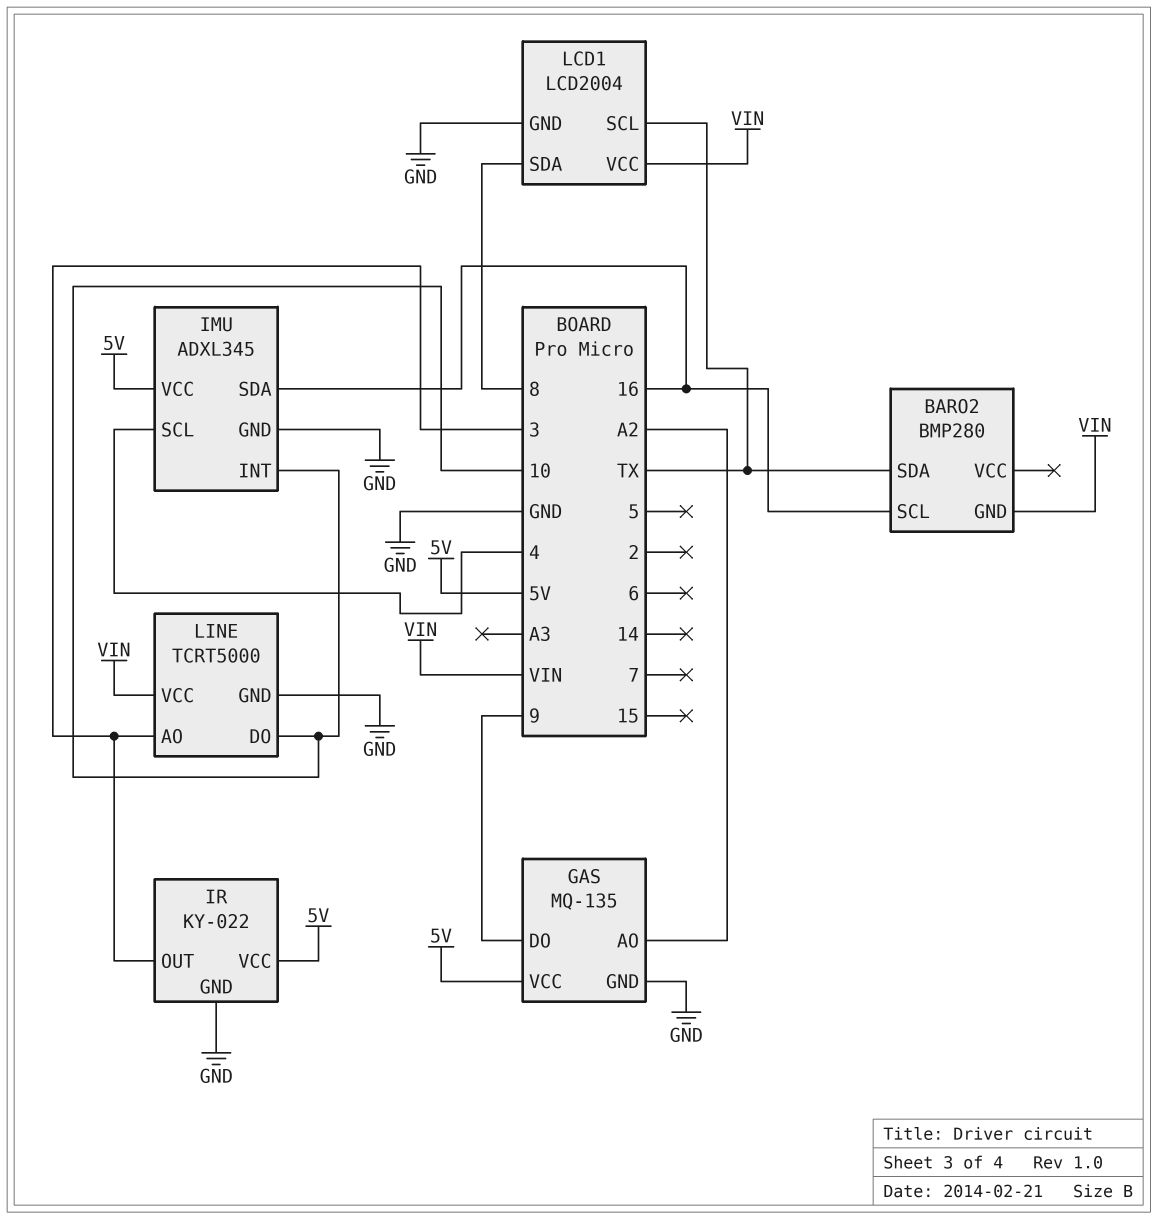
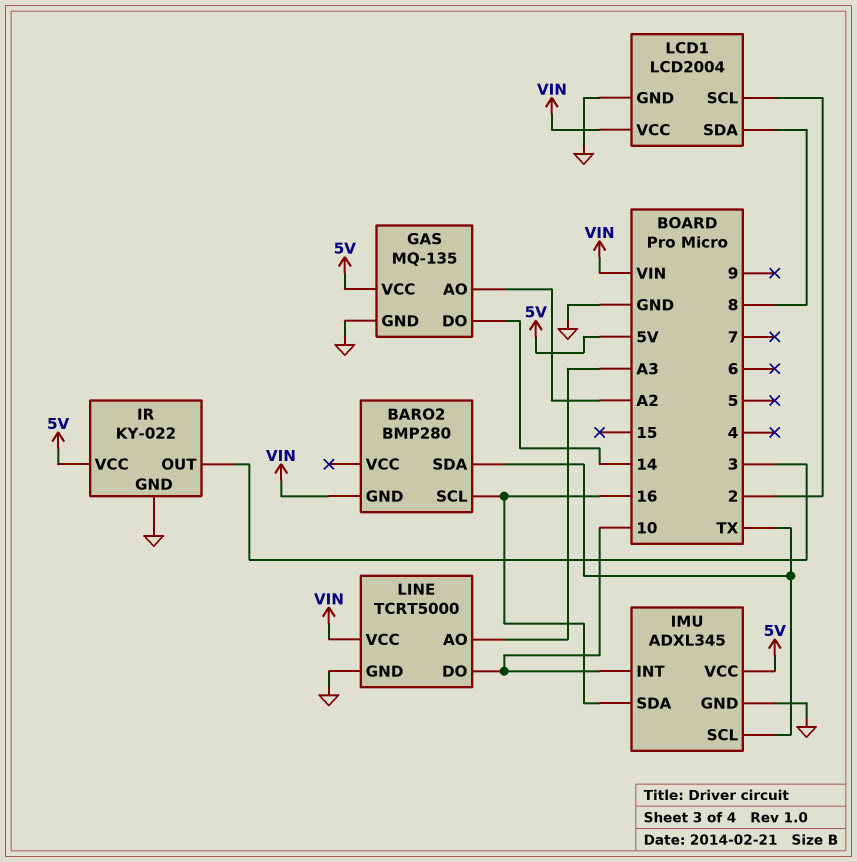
GAS pin DO: 9 -> 14
IMU pin SCL: 4 -> TX
LCD1 pin SCL: TX -> 2
LINE pin AO: 3 -> A3

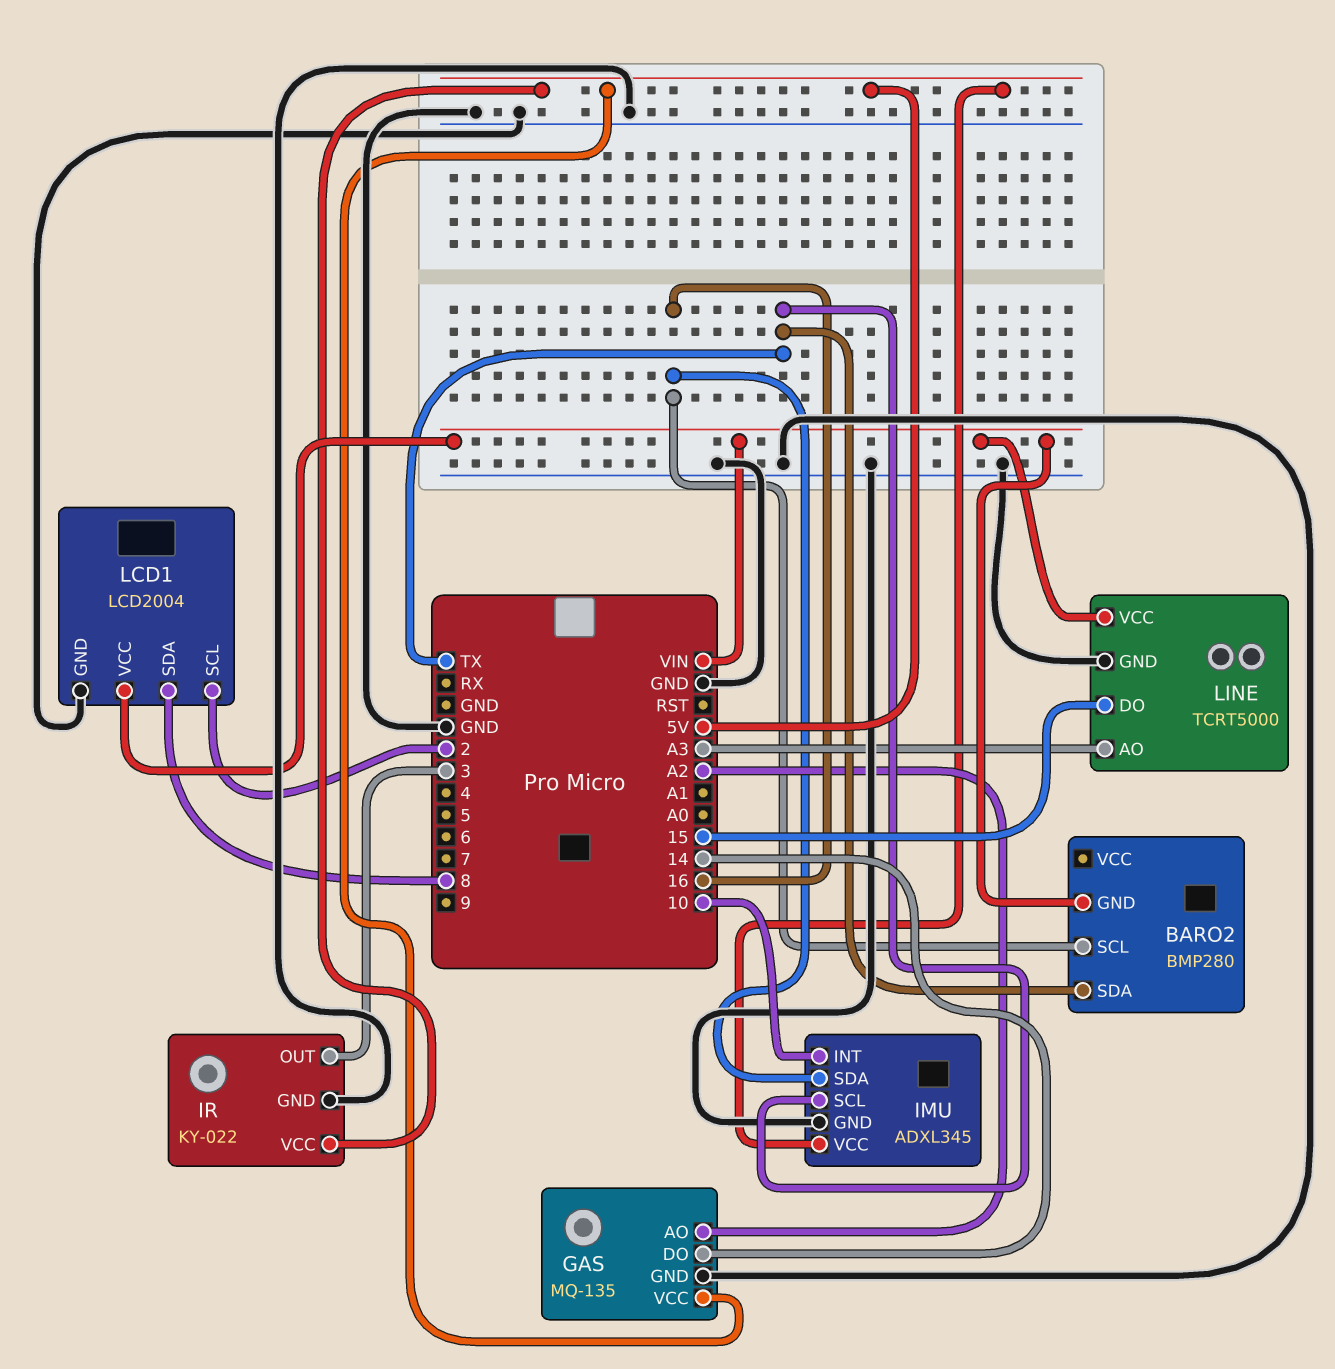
LINE pin DO: 10 -> 15

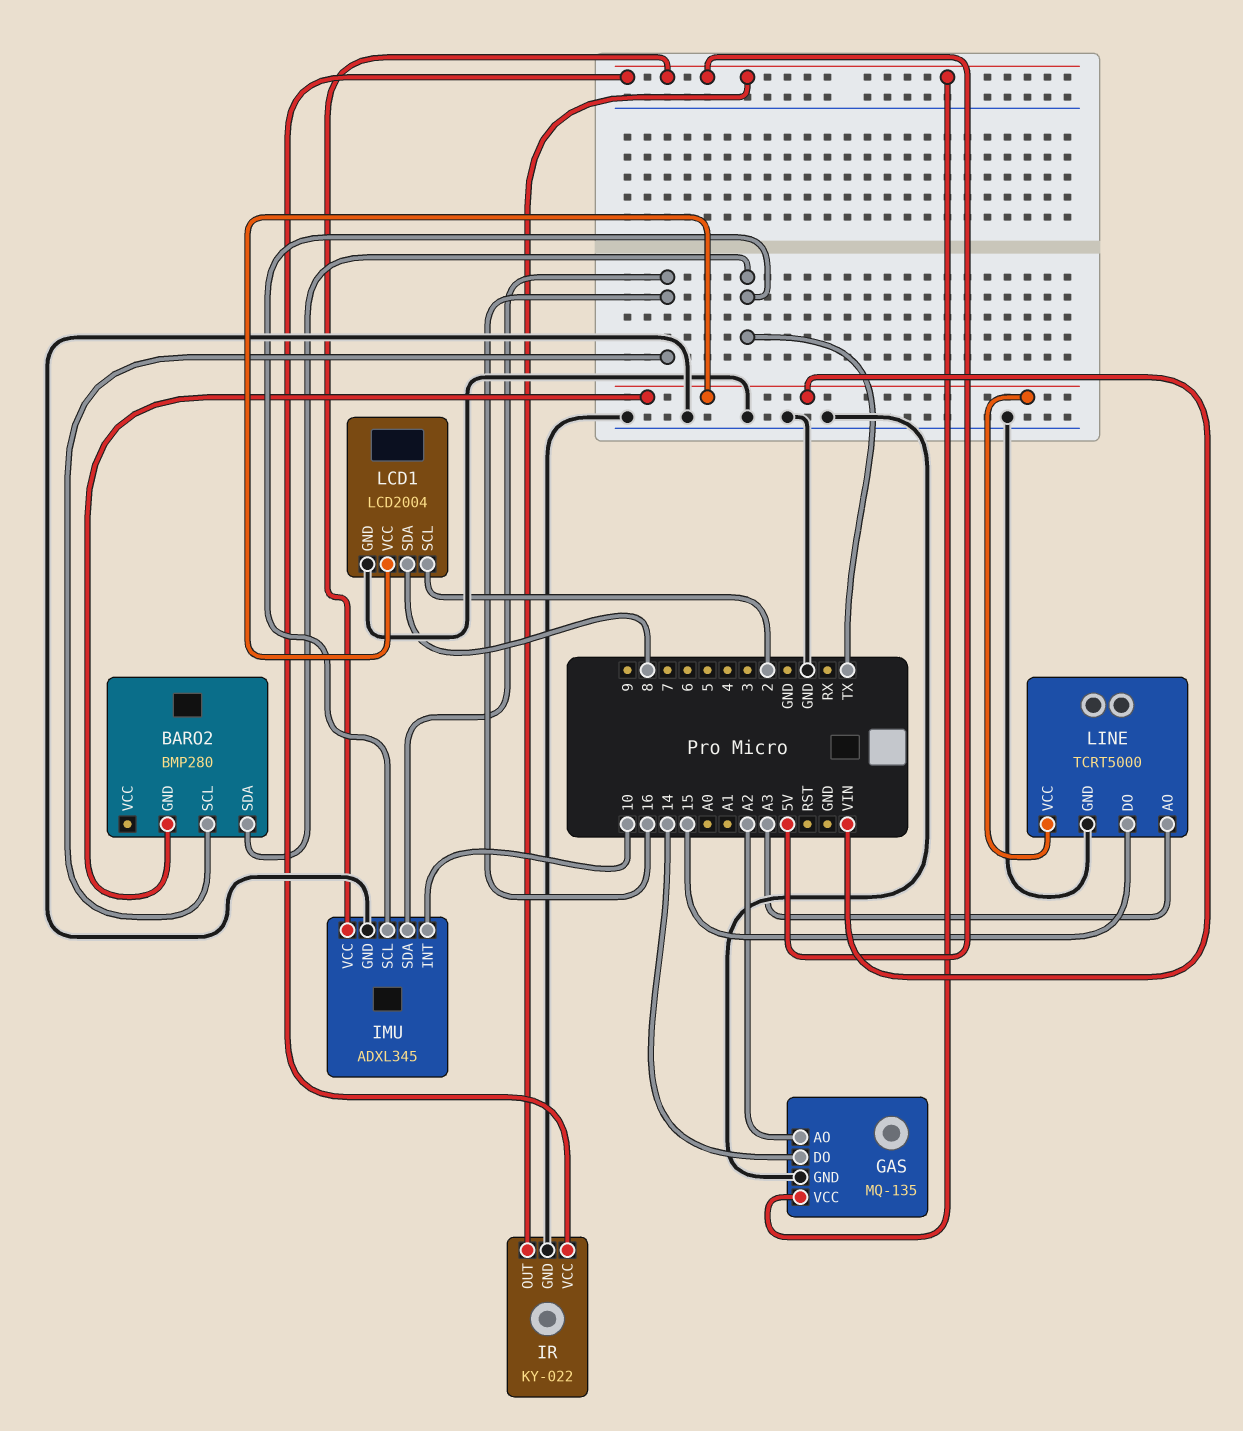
IR pin OUT: 3 -> 5V

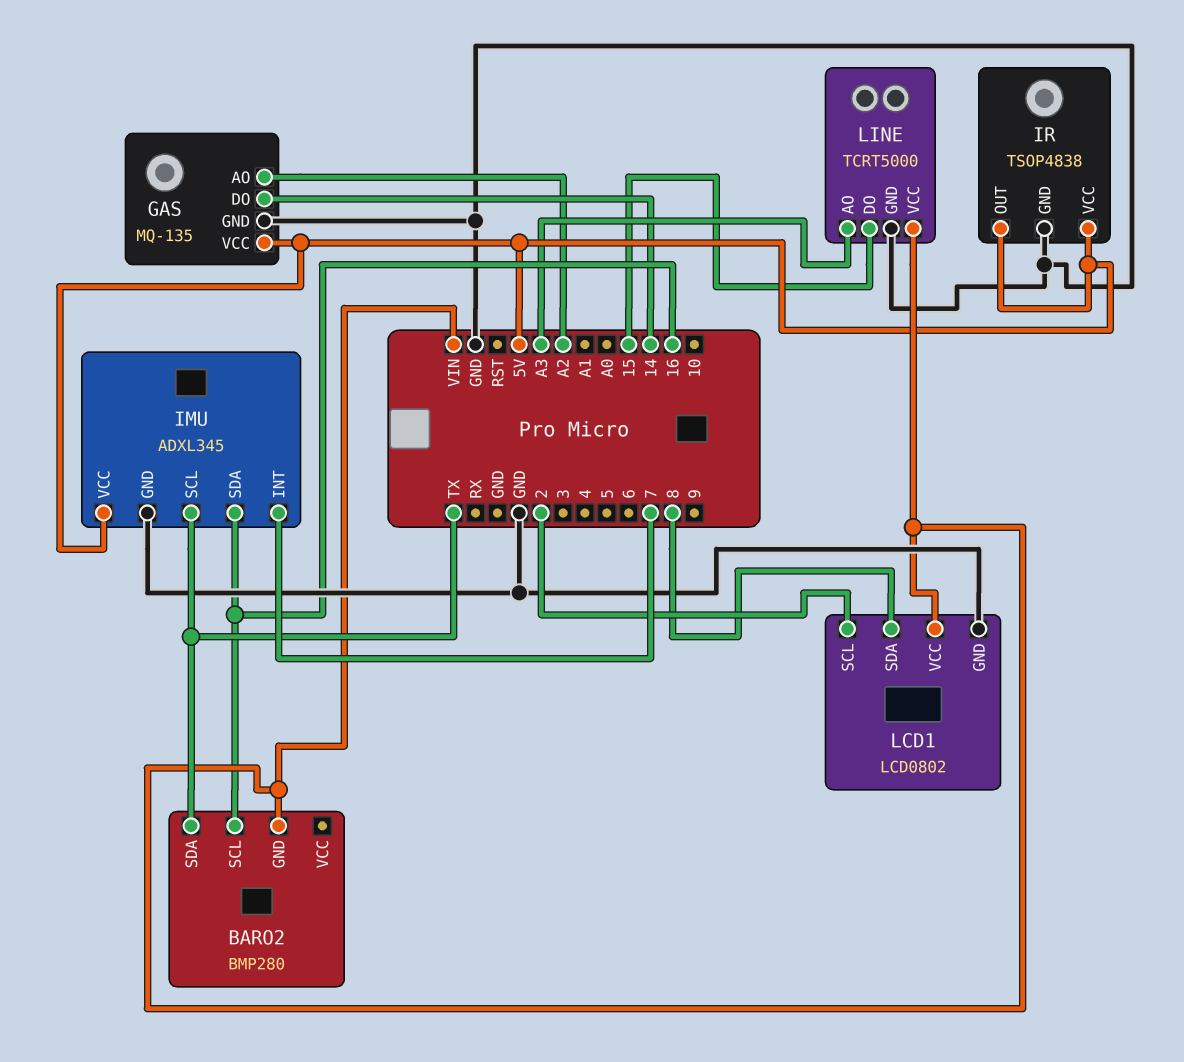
IMU pin INT: 10 -> 7
IR: KY-022 -> TSOP4838
LCD1: LCD2004 -> LCD0802

